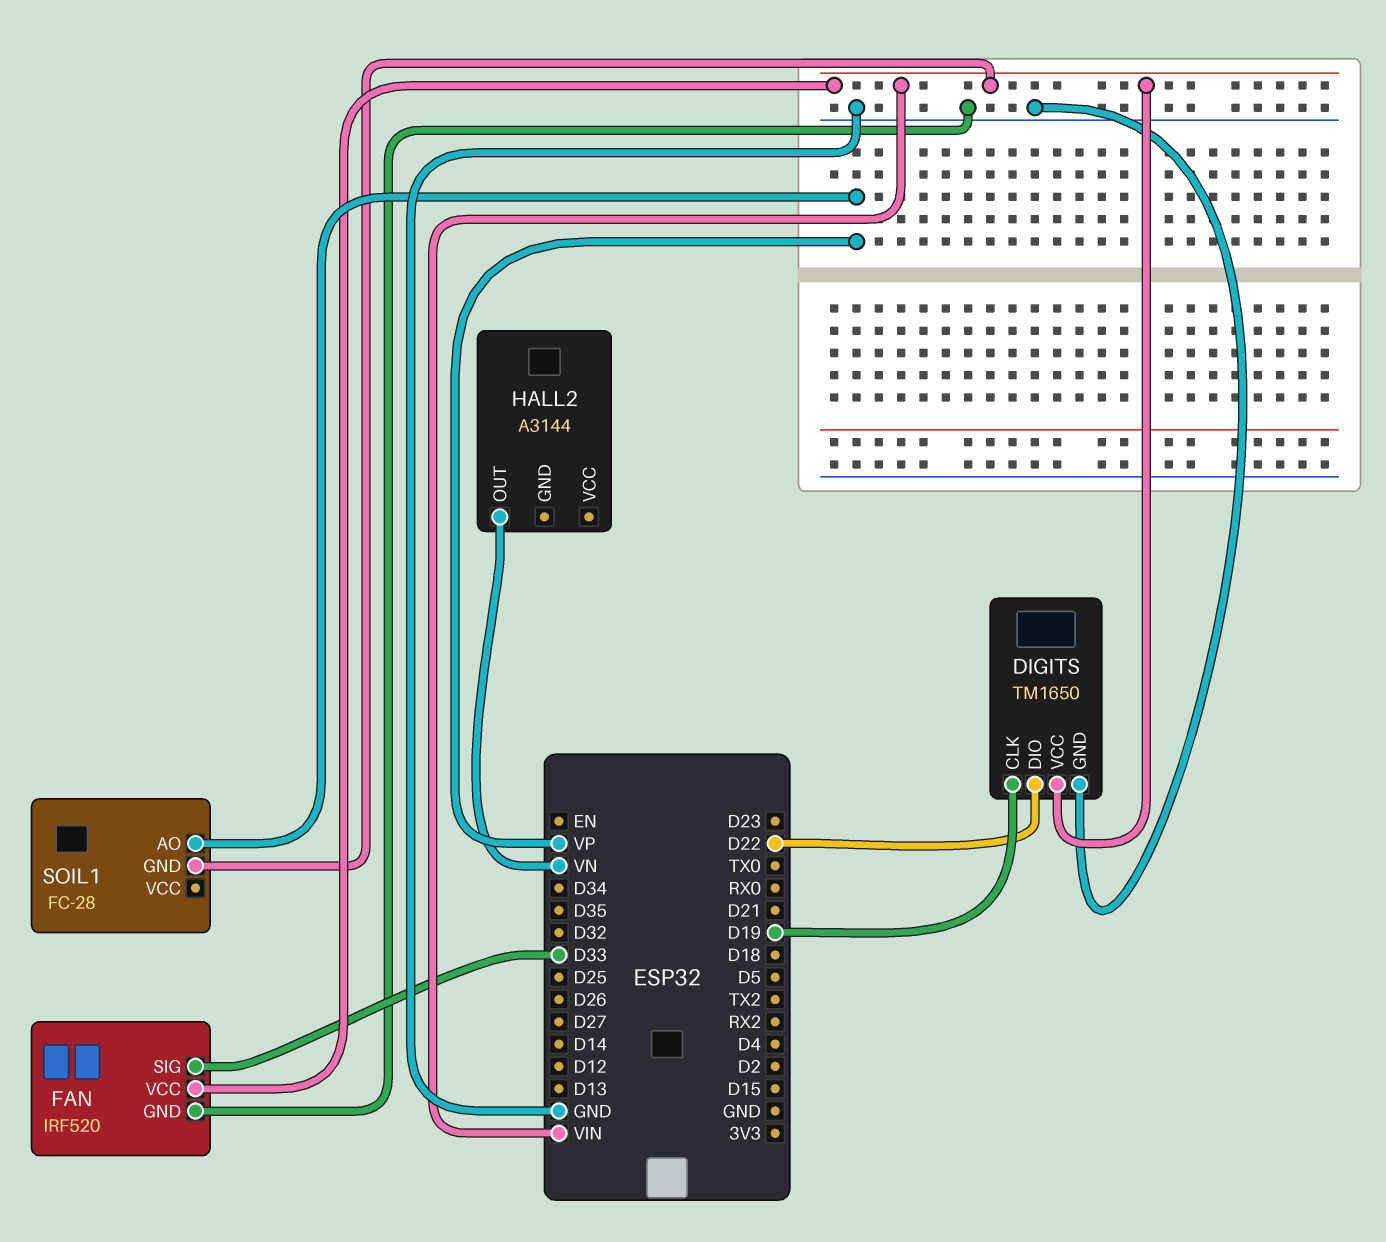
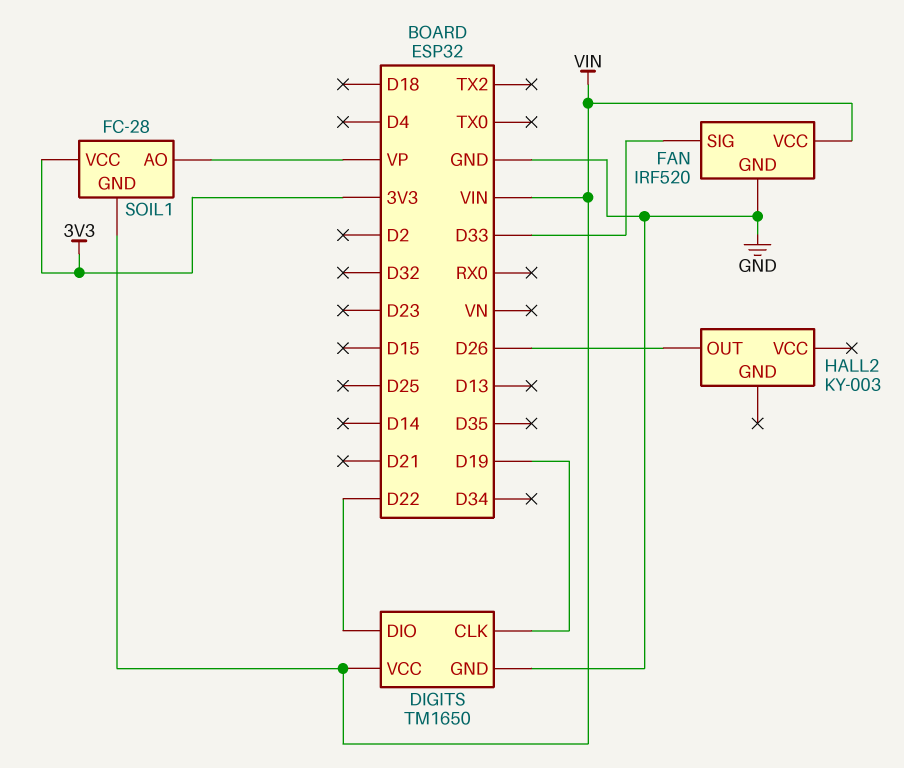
HALL2: A3144 -> KY-003
HALL2 pin OUT: VN -> D26
SOIL1 pin VCC: none -> 3V3

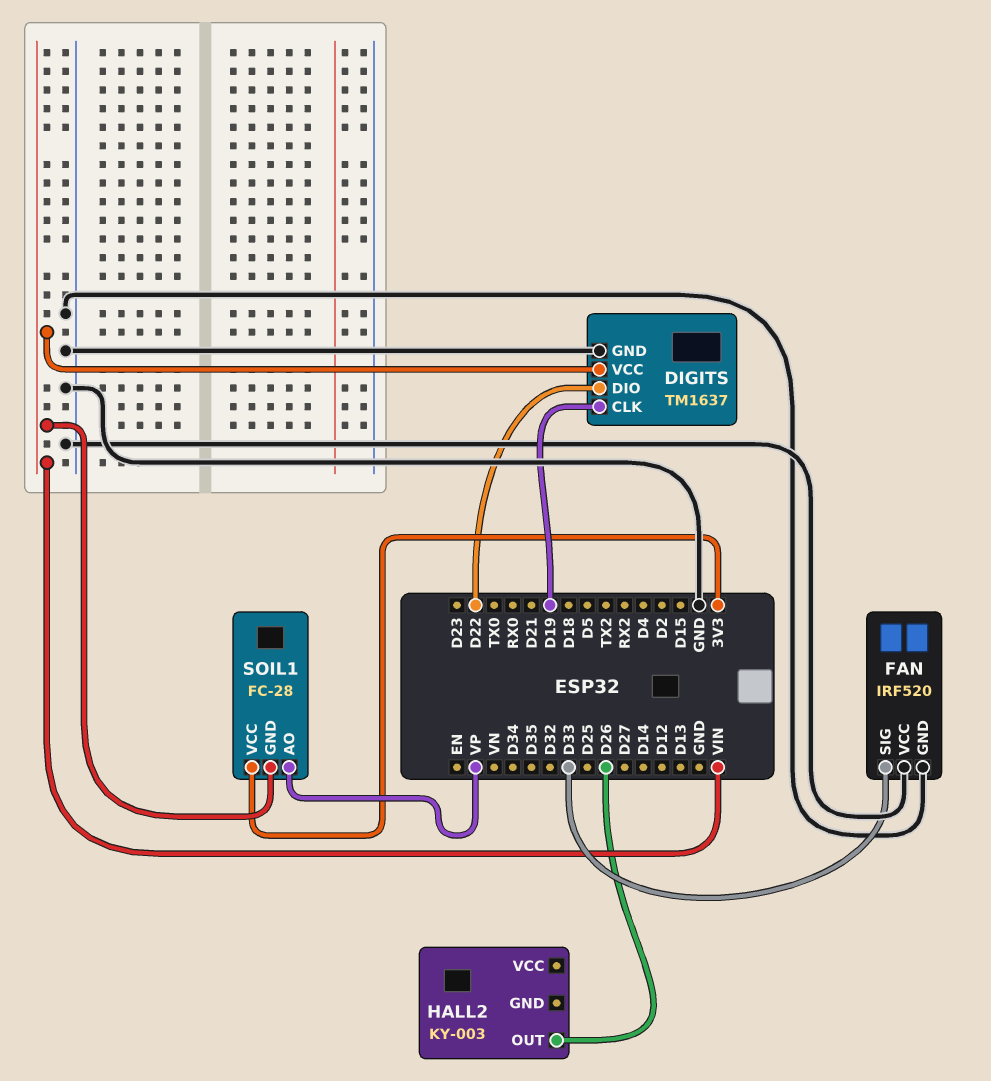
DIGITS: TM1650 -> TM1637
FAN pin VCC: VIN -> GND

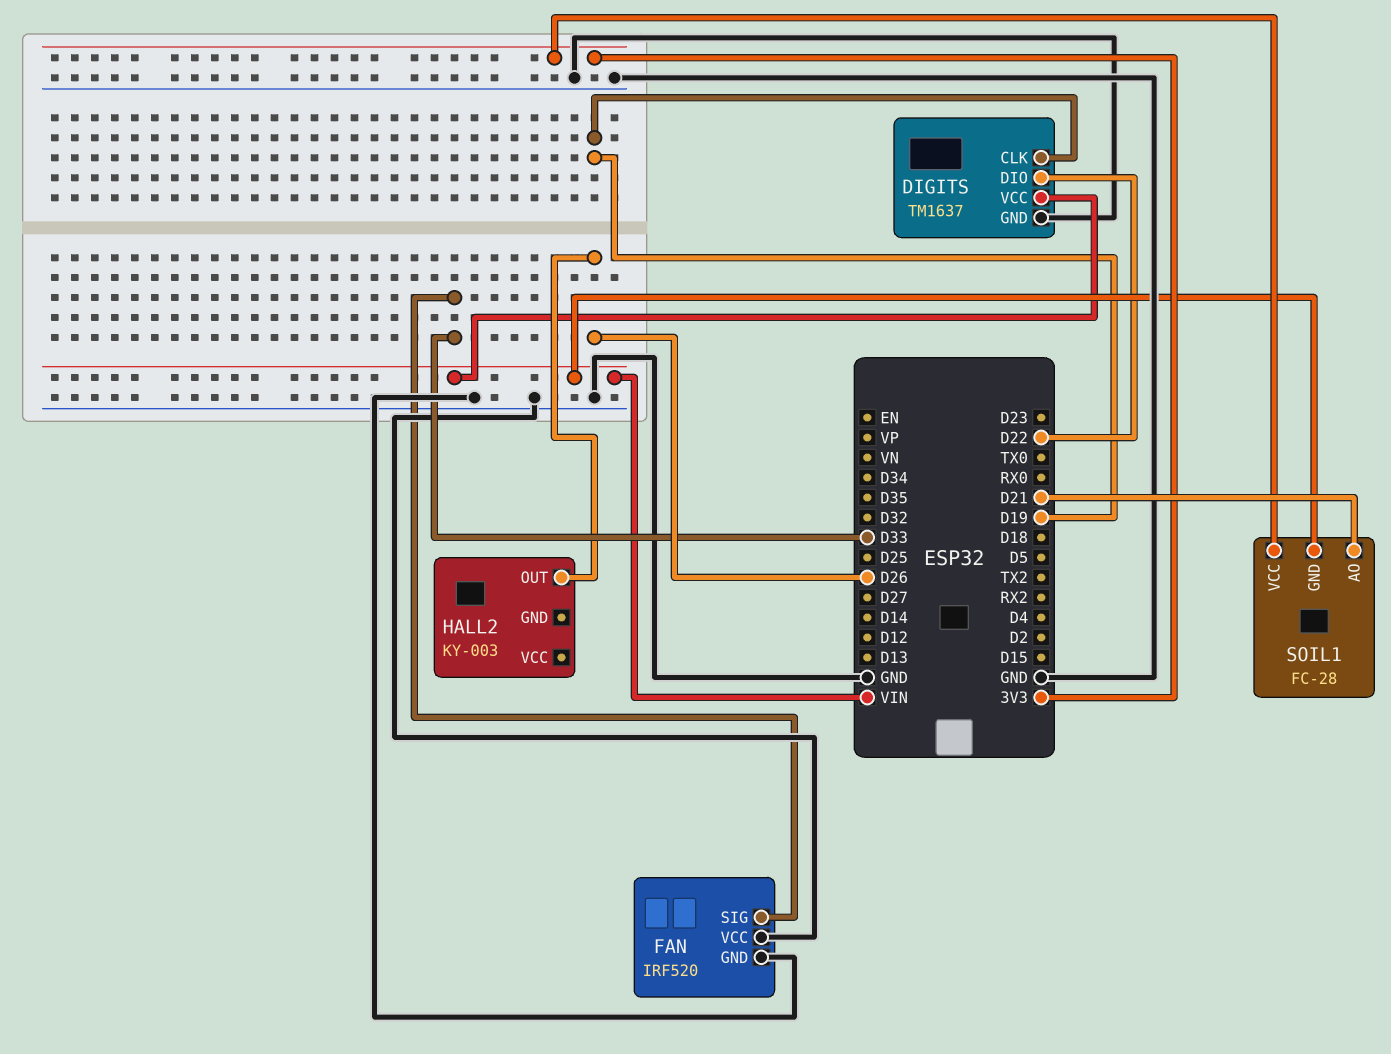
SOIL1 pin AO: VP -> D21

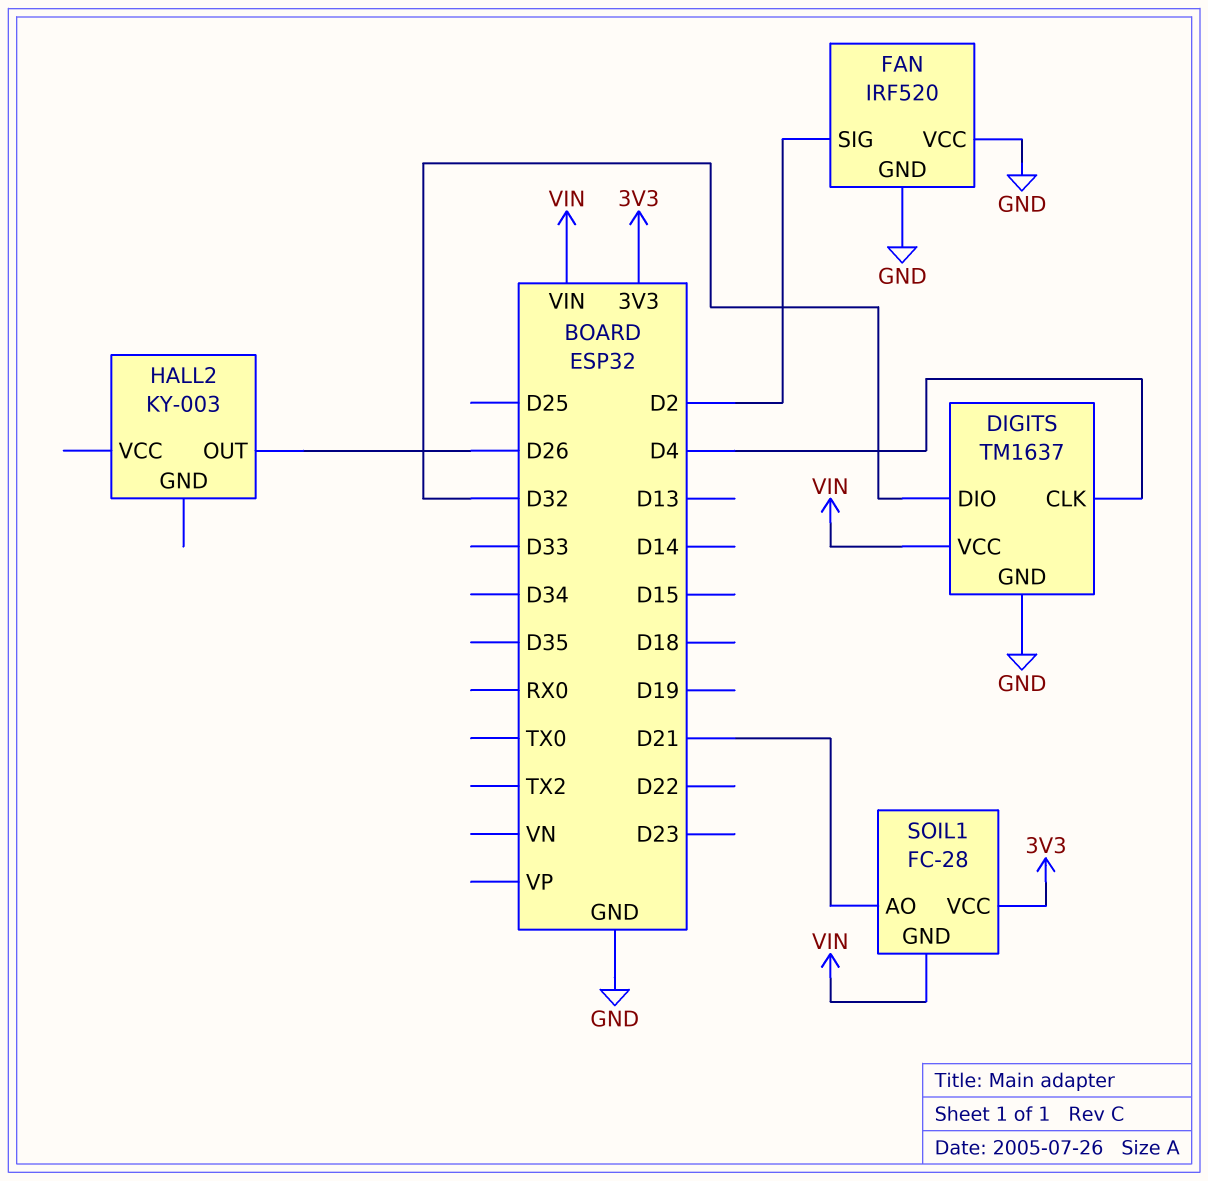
DIGITS pin CLK: D19 -> D4
DIGITS pin DIO: D22 -> D32
FAN pin SIG: D33 -> D2

